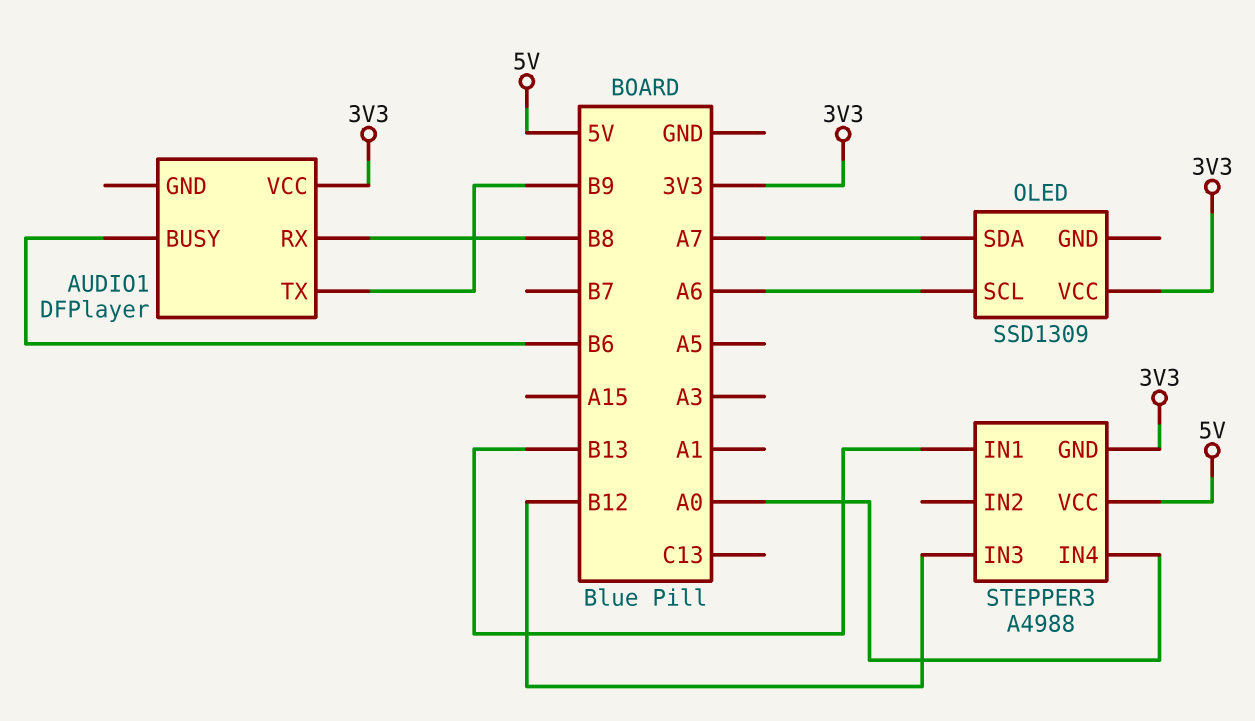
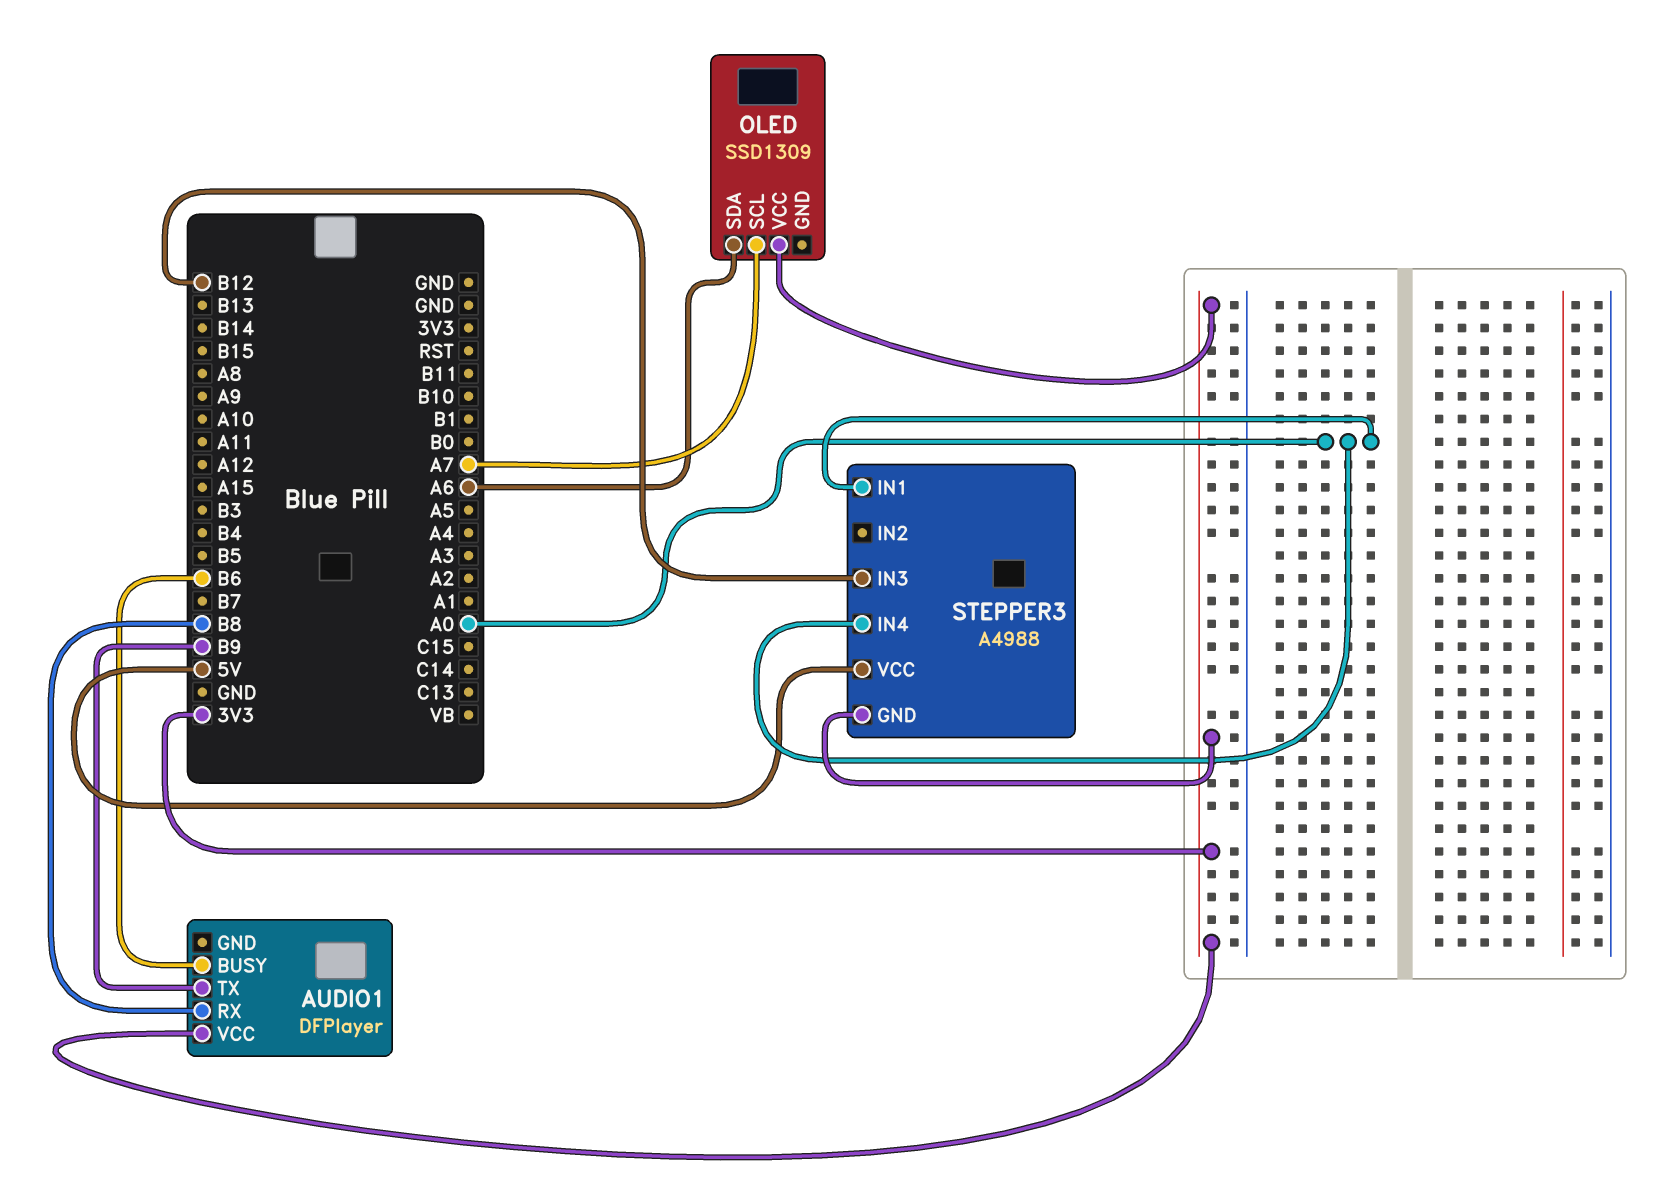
OLED pin SCL: A6 -> A7
OLED pin SDA: A7 -> A6
STEPPER3 pin IN1: B13 -> A0

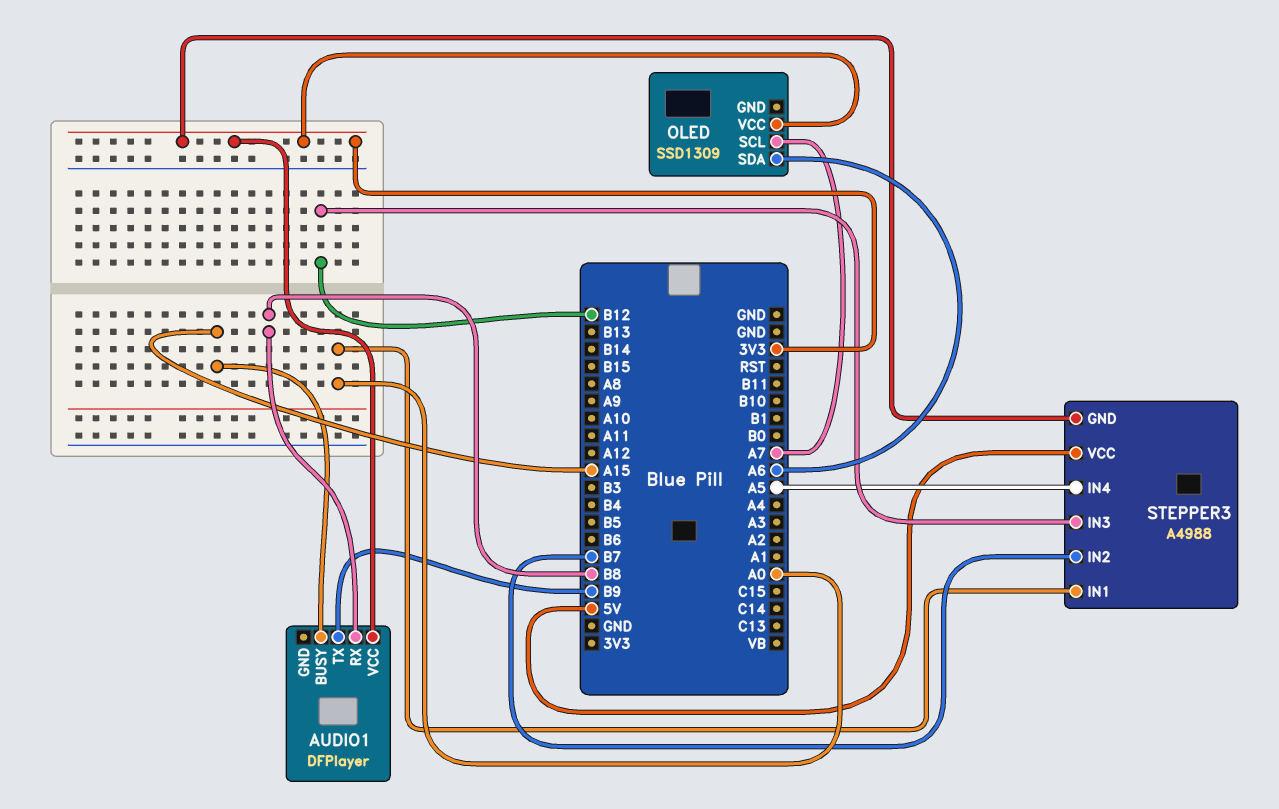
AUDIO1 pin BUSY: B6 -> A15
STEPPER3 pin IN2: none -> B7
STEPPER3 pin IN4: A0 -> A5

